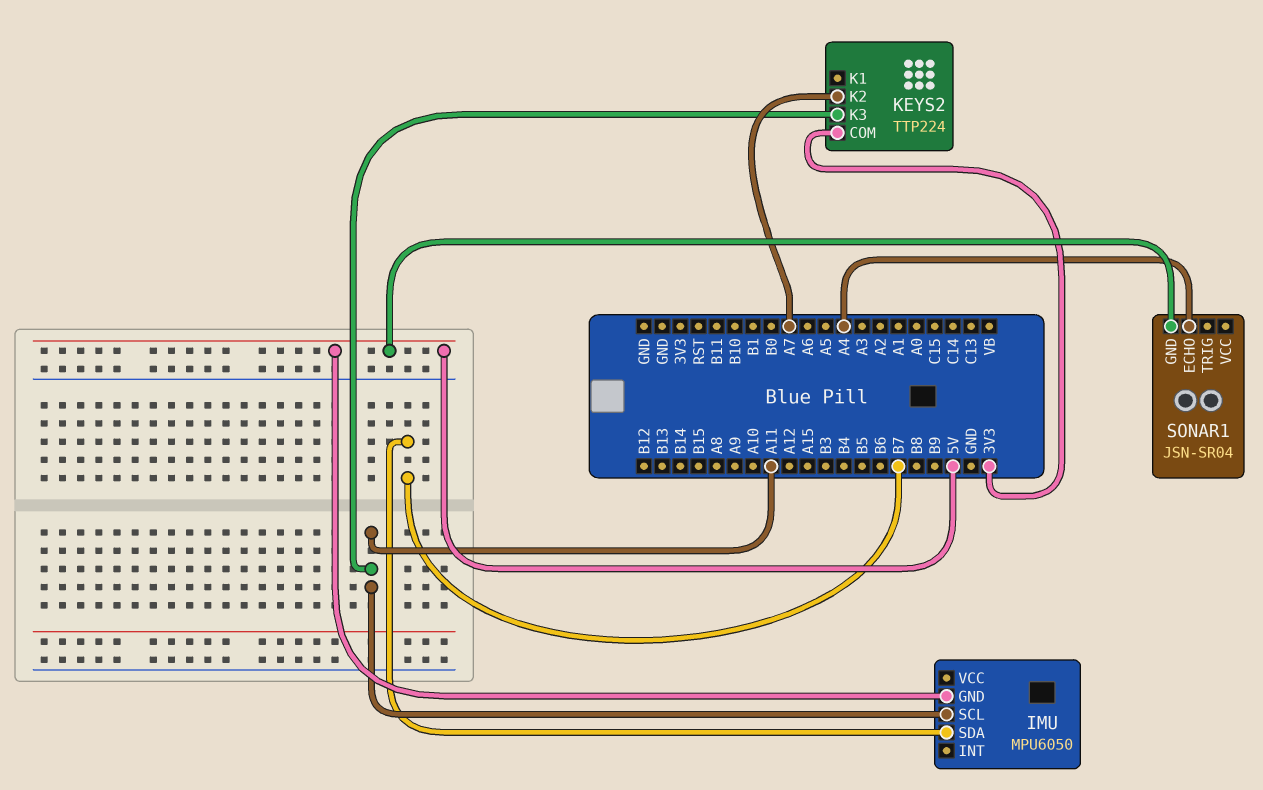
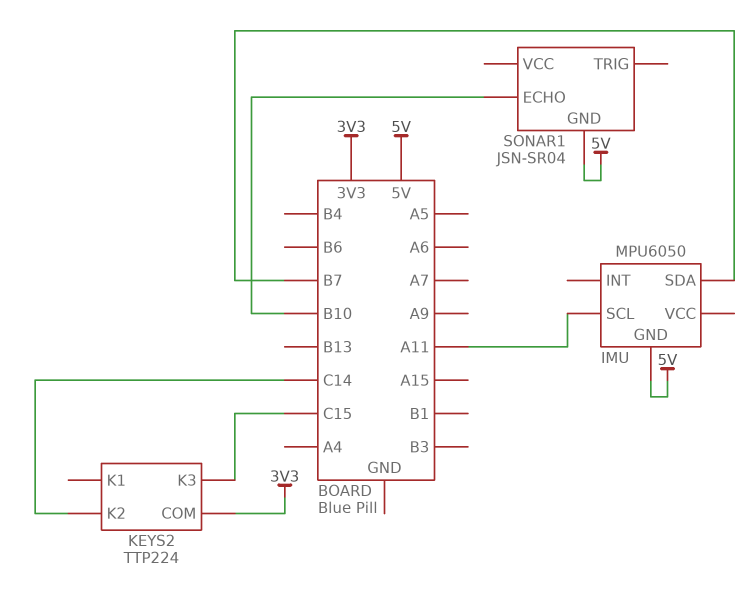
KEYS2 pin K2: A7 -> C14
KEYS2 pin K3: A11 -> C15
SONAR1 pin ECHO: A4 -> B10

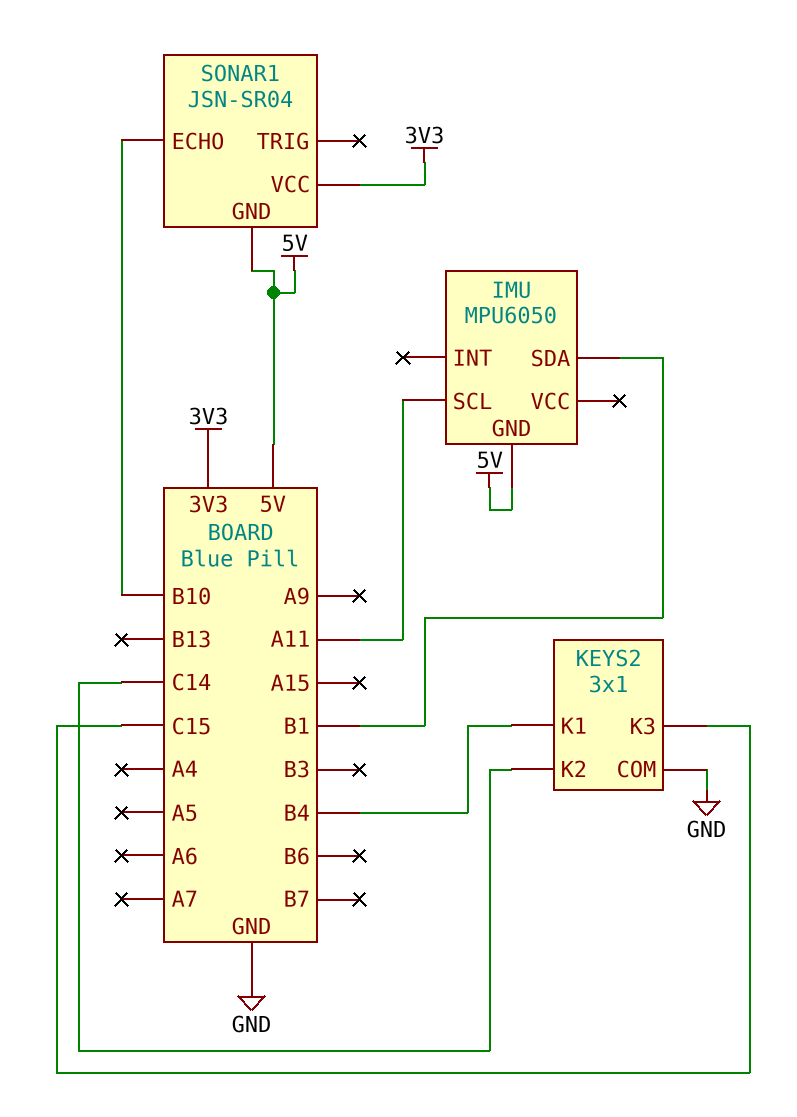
IMU pin SDA: B7 -> B1
KEYS2: TTP224 -> 3x1
KEYS2 pin COM: 3V3 -> GND
KEYS2 pin K1: none -> B4
SONAR1 pin VCC: none -> 3V3

